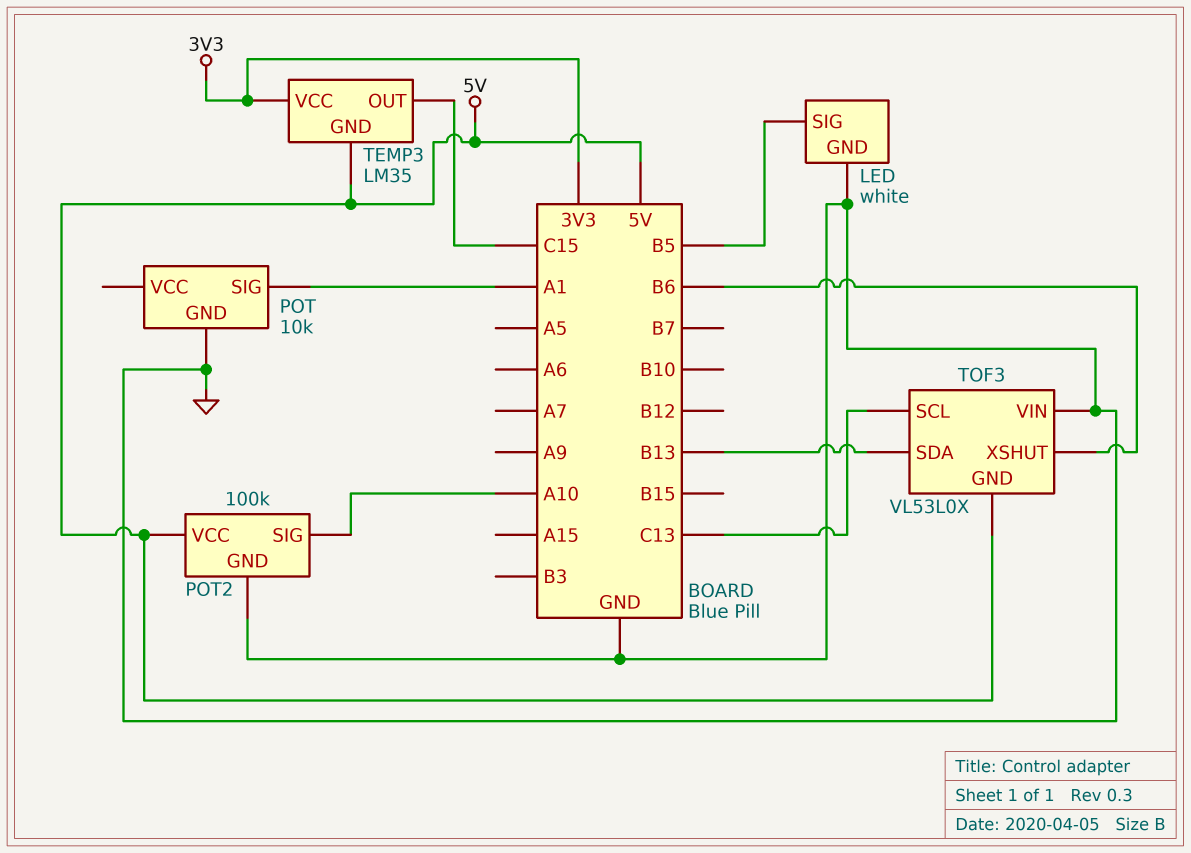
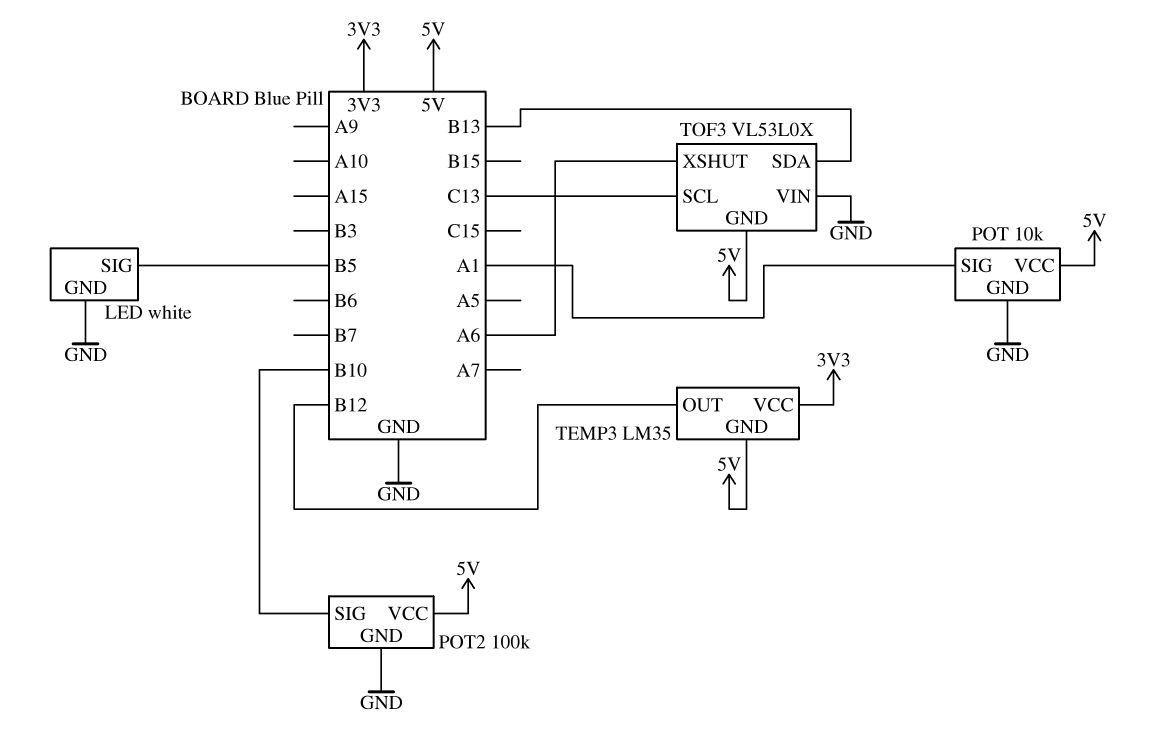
POT pin VCC: none -> 5V
POT2 pin SIG: A10 -> B10
TEMP3 pin OUT: C15 -> B12
TOF3 pin XSHUT: B6 -> A6

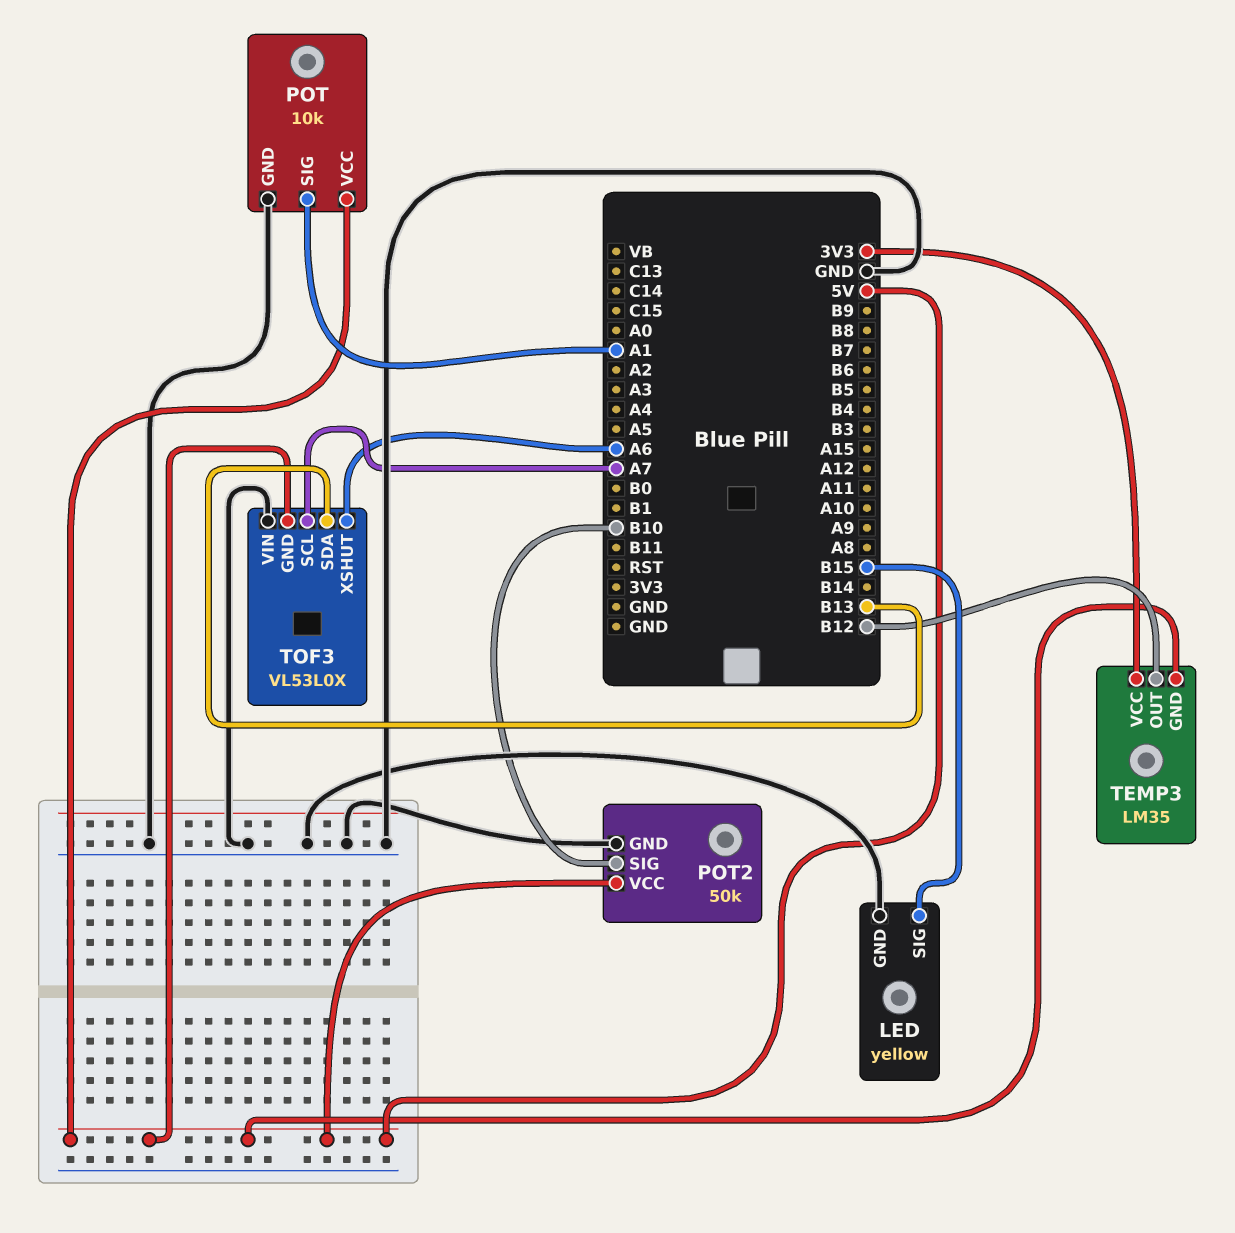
LED: white -> yellow
LED pin SIG: B5 -> B15
POT2: 100k -> 50k
TOF3 pin SCL: C13 -> A7

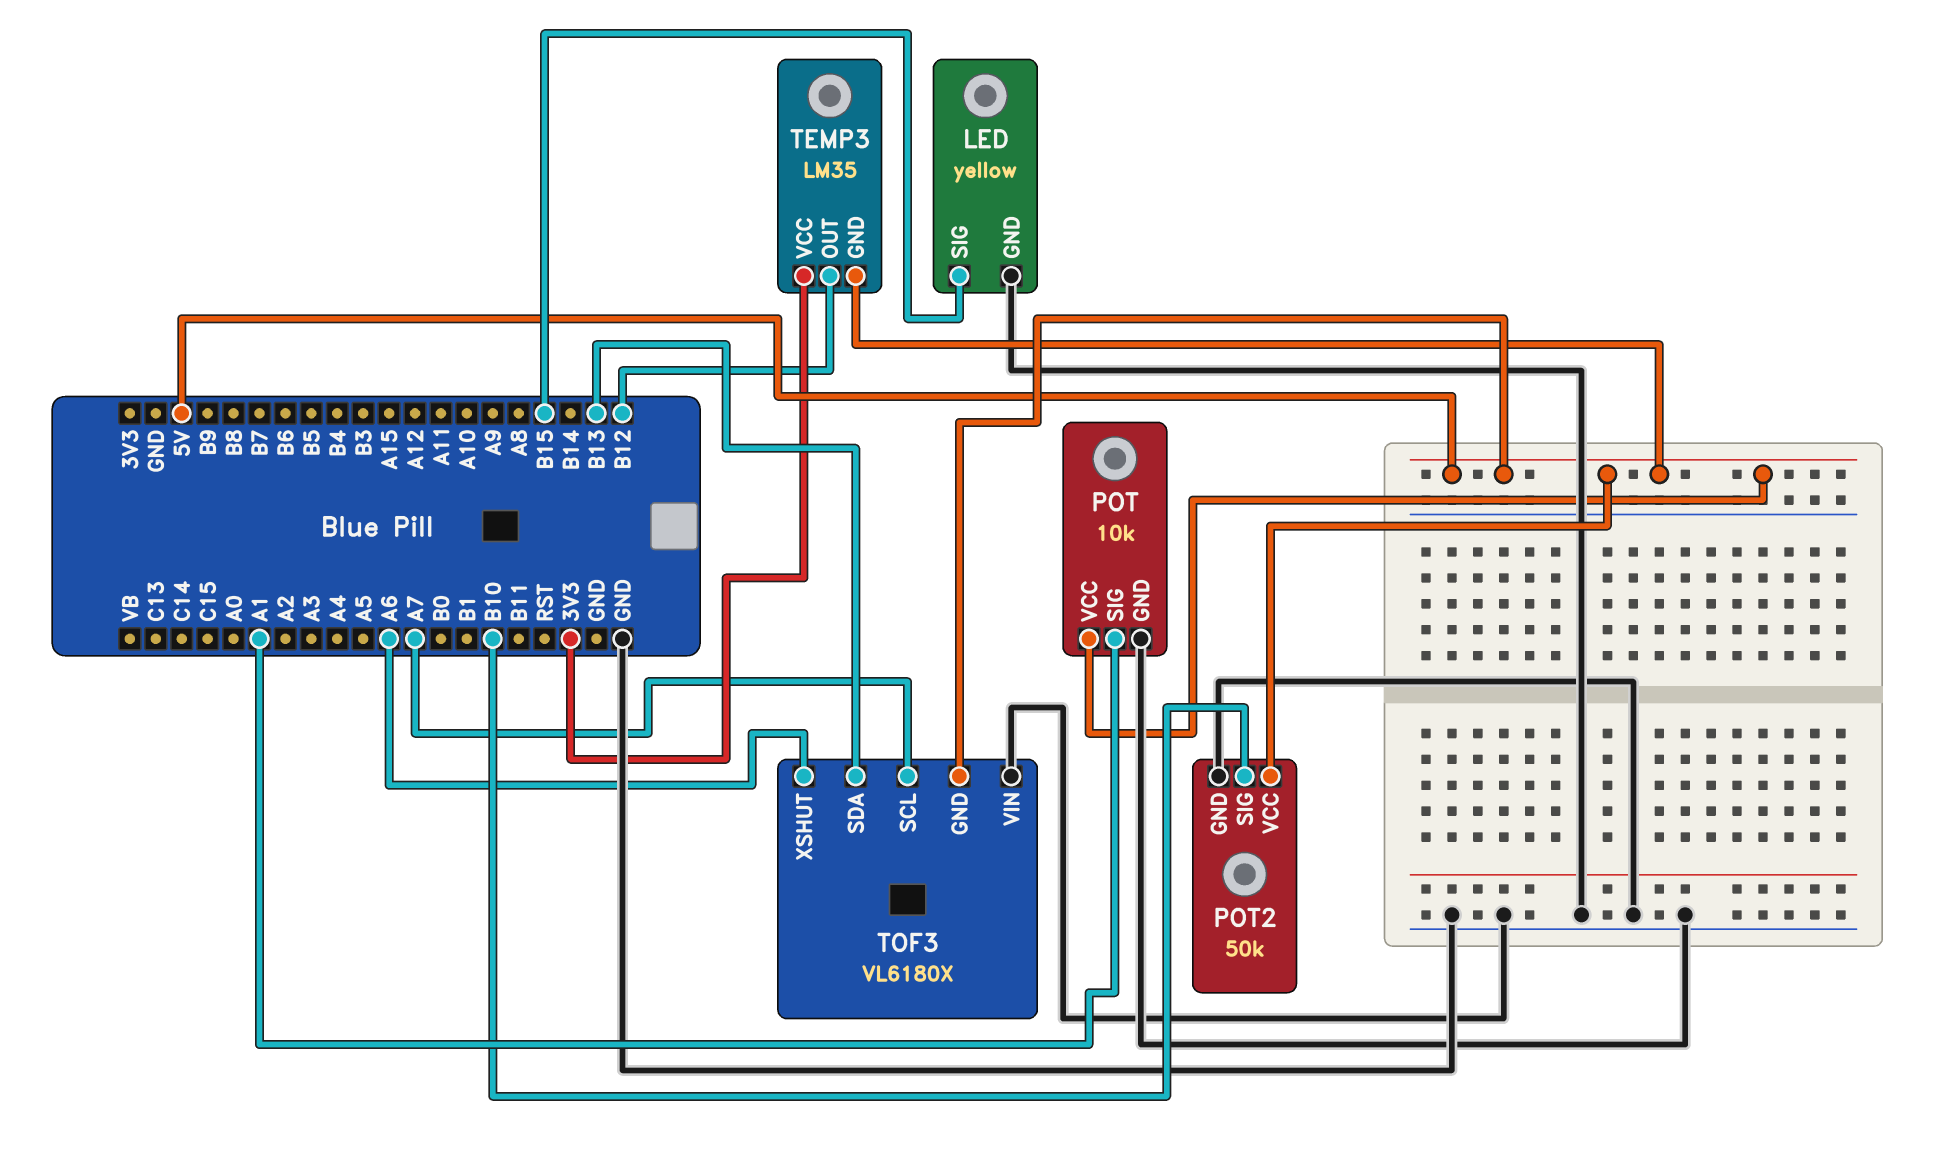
TOF3: VL53L0X -> VL6180X

